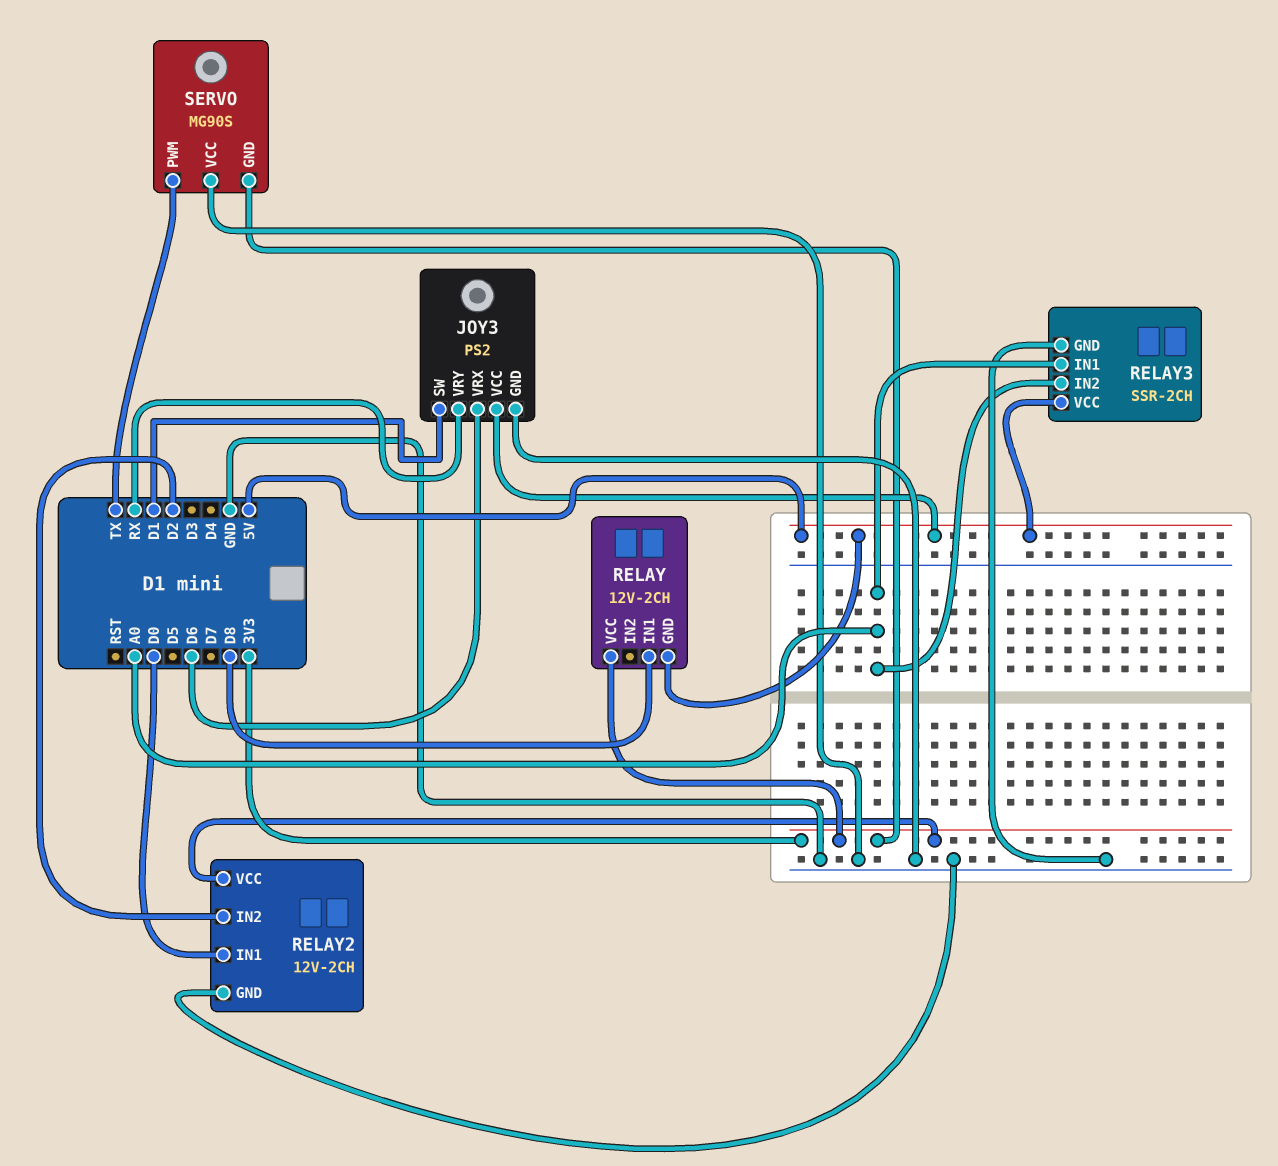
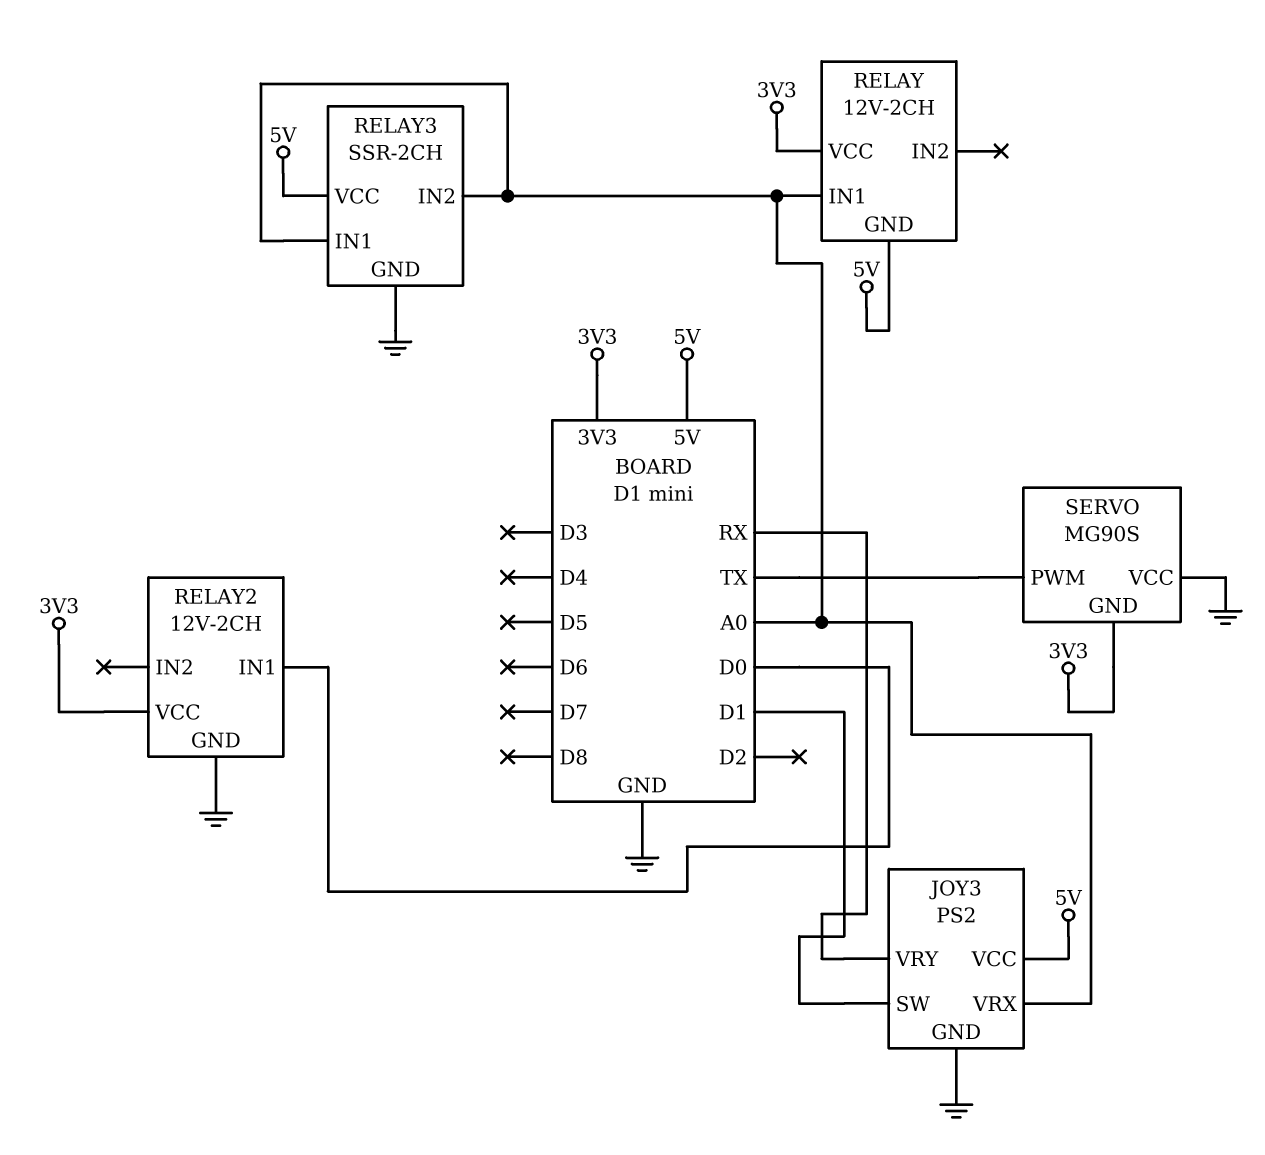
JOY3 pin VRX: D6 -> A0
RELAY pin IN1: D8 -> A0
RELAY2 pin IN2: D2 -> none

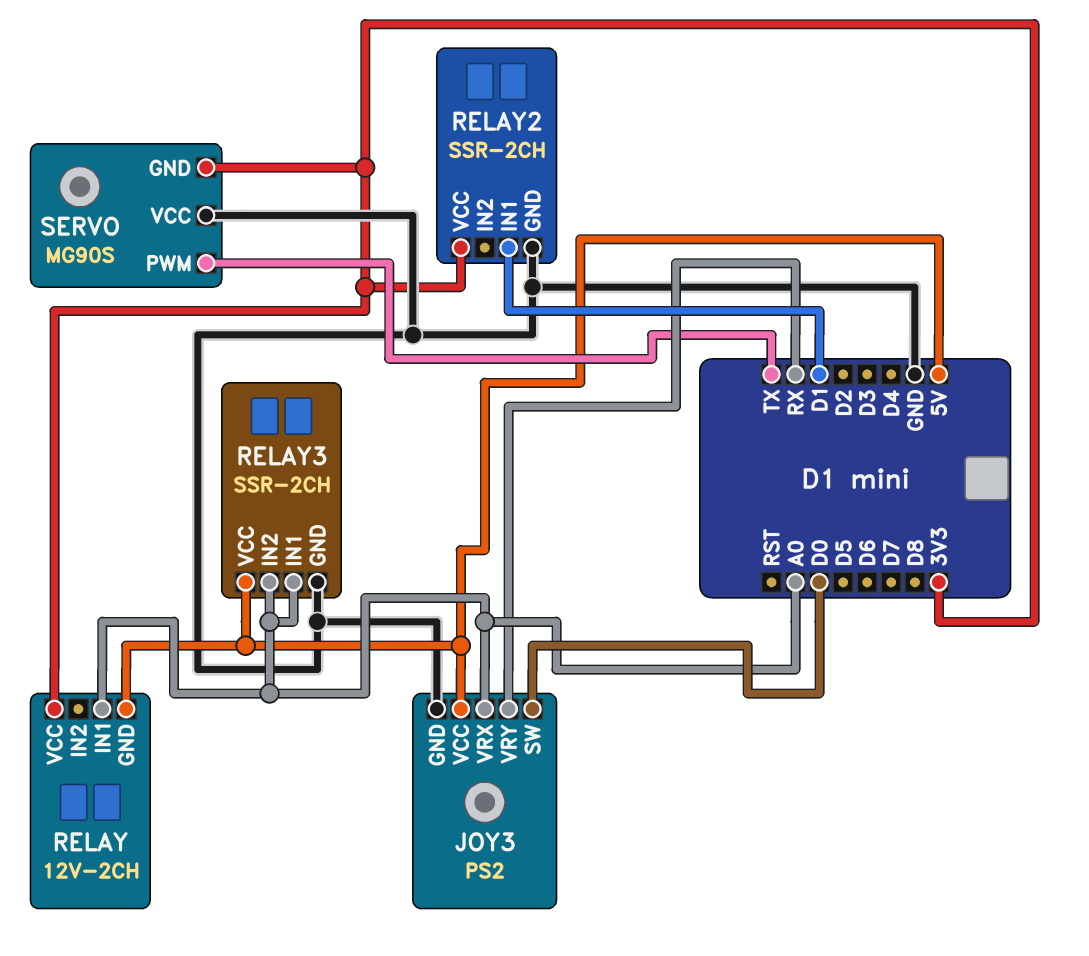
JOY3 pin SW: D1 -> D0
RELAY2: 12V-2CH -> SSR-2CH
RELAY2 pin IN1: D0 -> D1

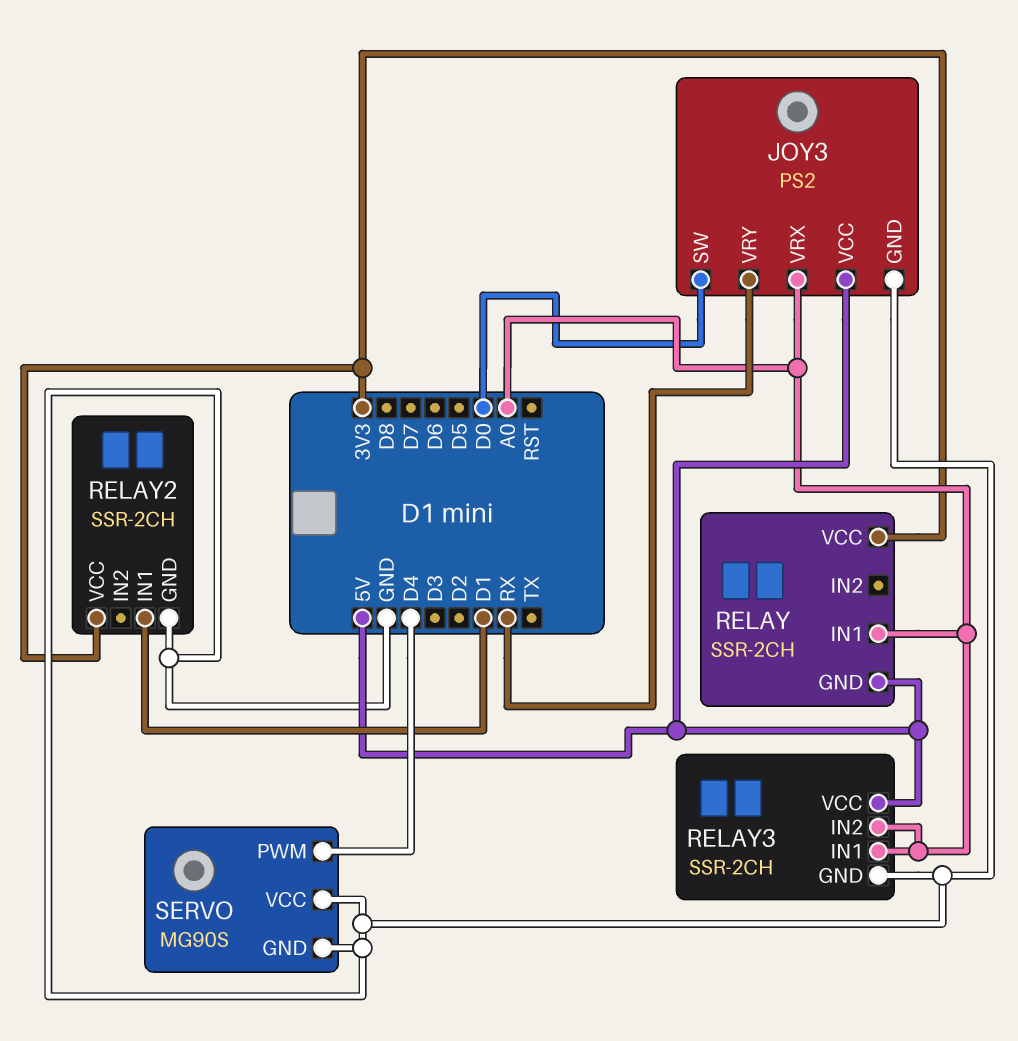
RELAY: 12V-2CH -> SSR-2CH
SERVO pin GND: 3V3 -> GND
SERVO pin PWM: TX -> D4

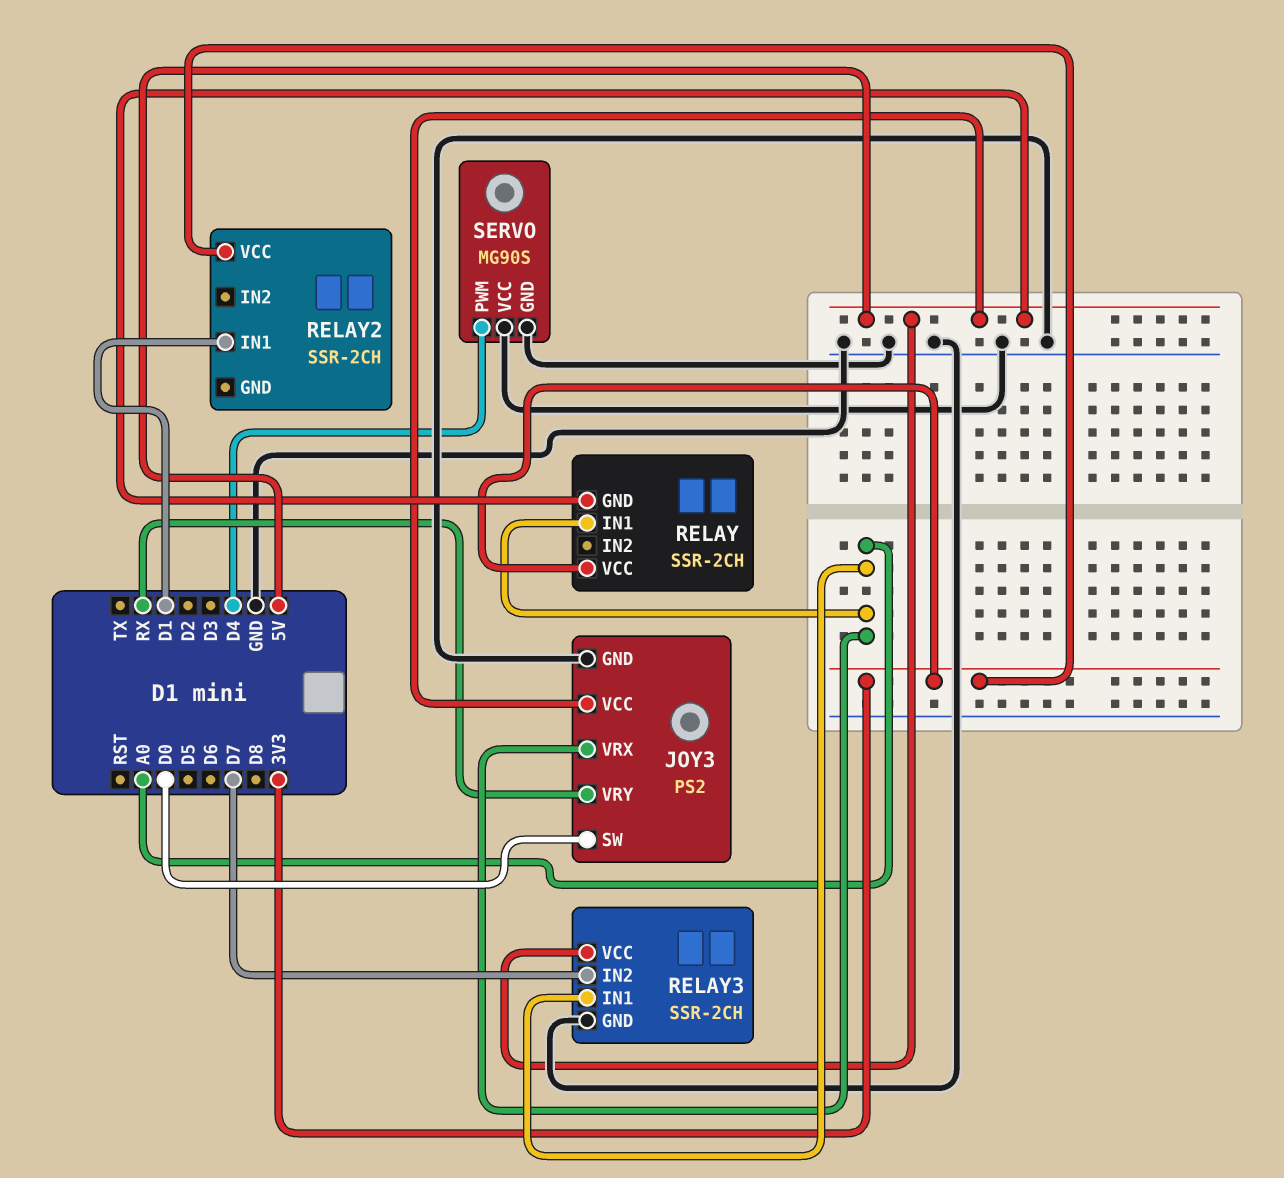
RELAY2 pin GND: GND -> none
RELAY3 pin IN2: A0 -> D7

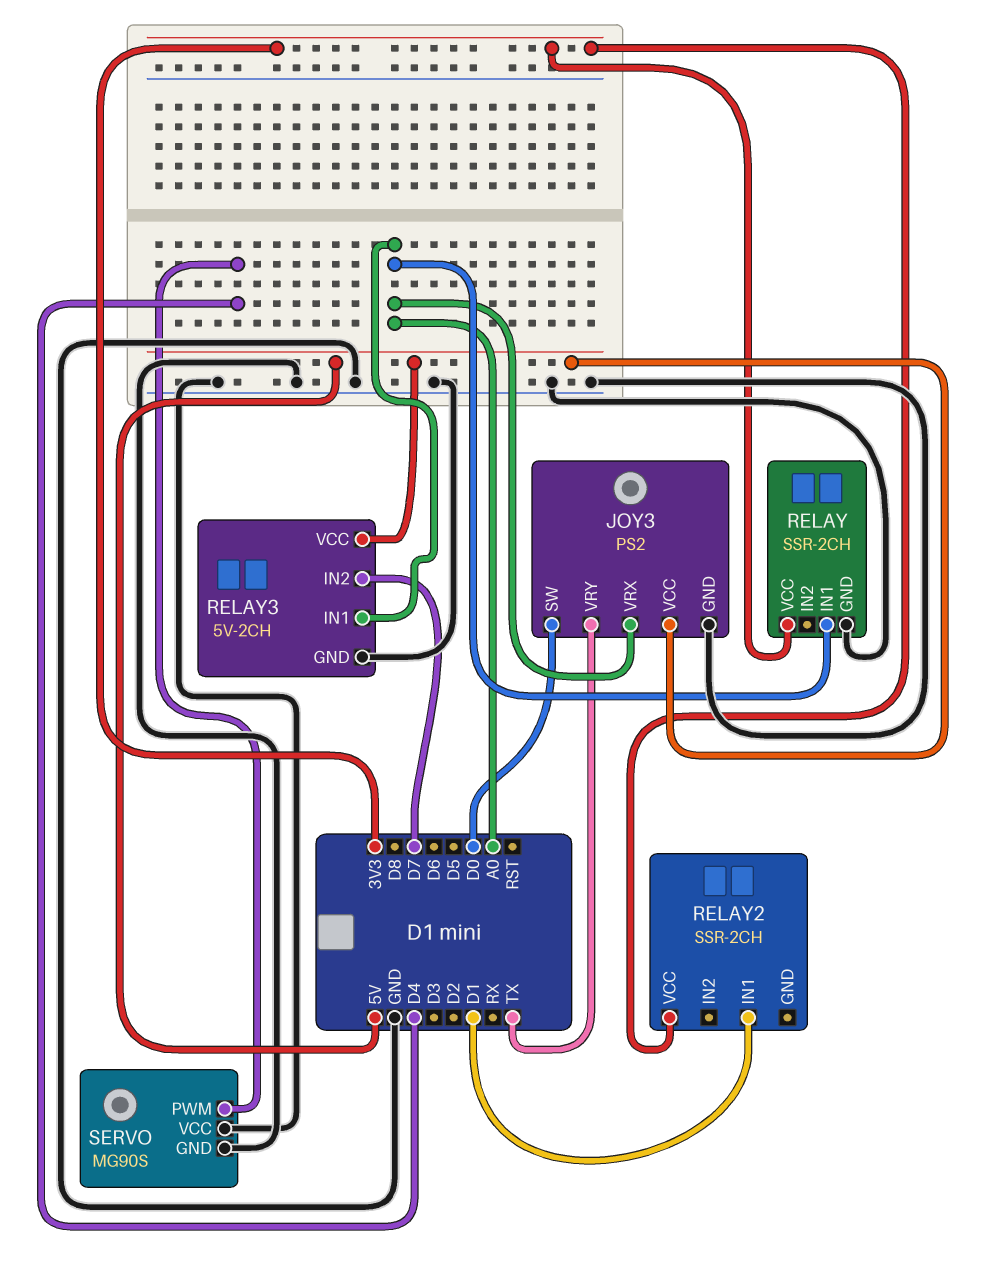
JOY3 pin VRY: RX -> TX
RELAY pin GND: 5V -> GND
RELAY3: SSR-2CH -> 5V-2CH

